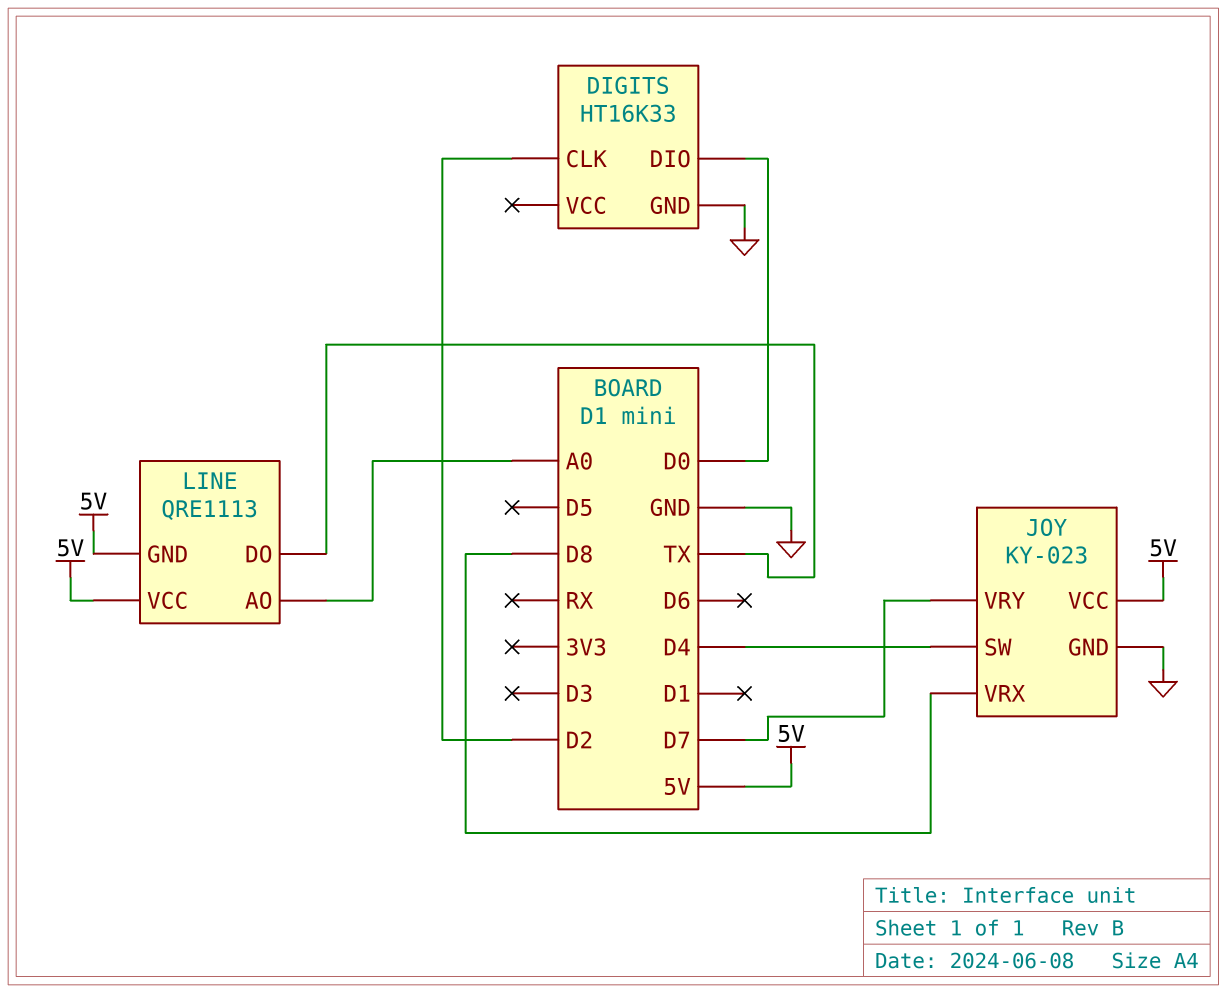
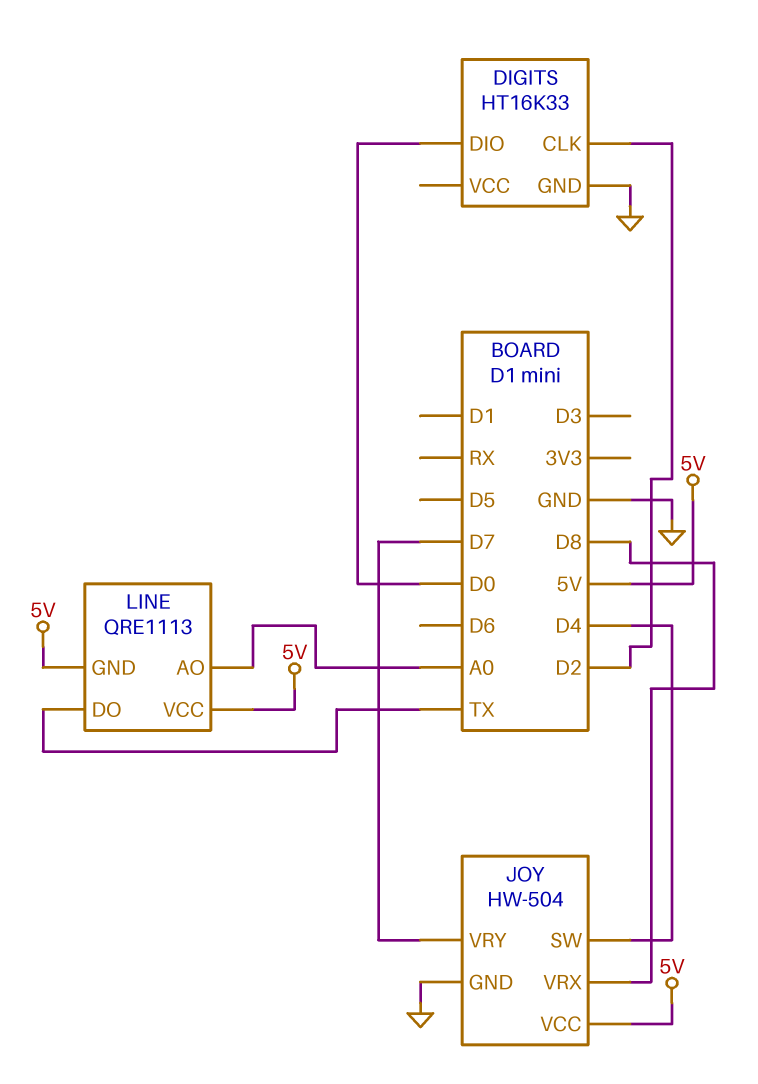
JOY: KY-023 -> HW-504

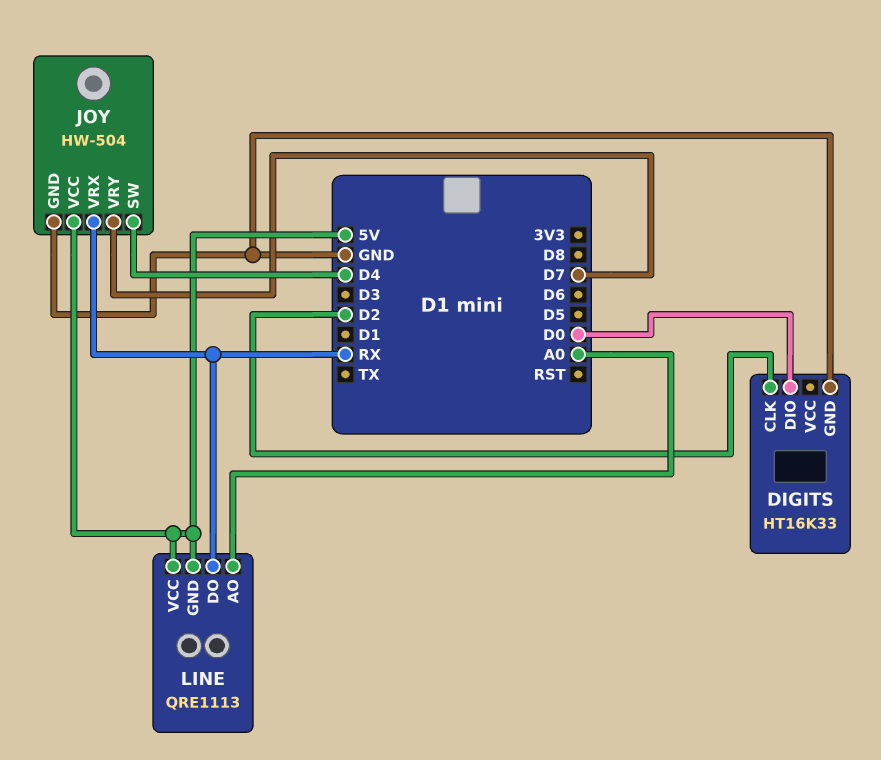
JOY pin VRX: D8 -> RX
LINE pin DO: TX -> RX

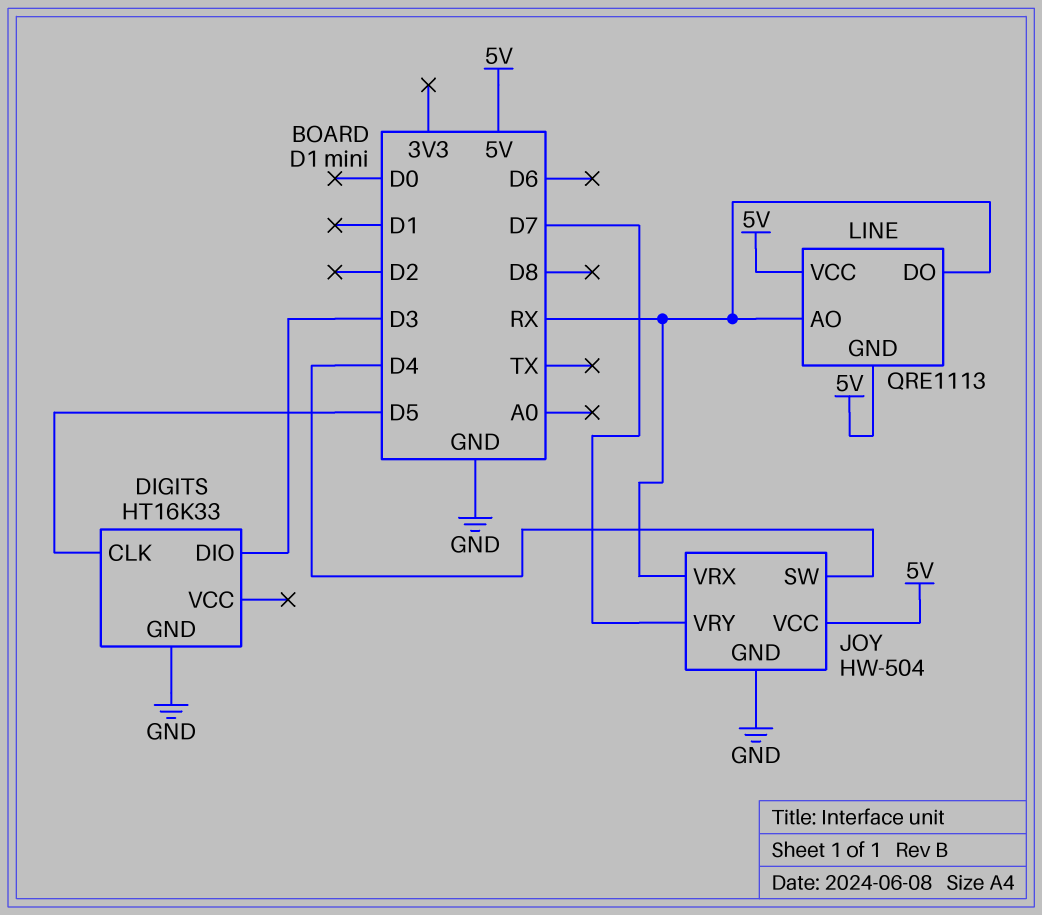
DIGITS pin CLK: D2 -> D5
DIGITS pin DIO: D0 -> D3
LINE pin AO: A0 -> RX

